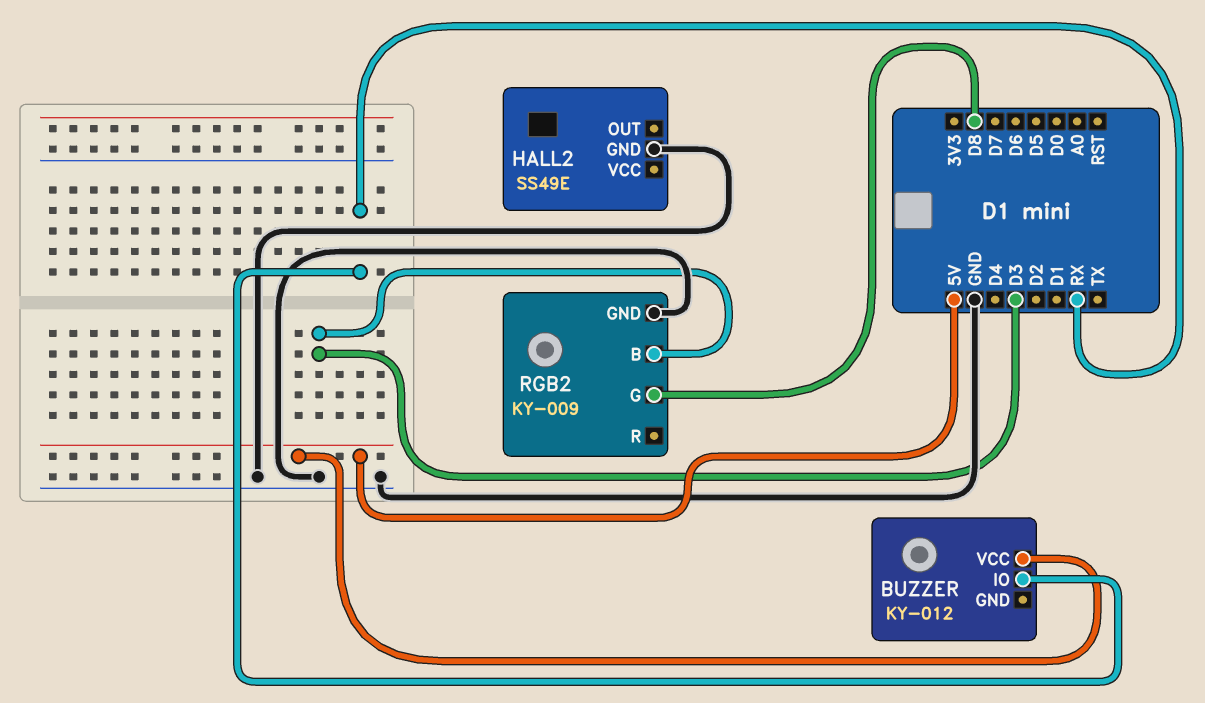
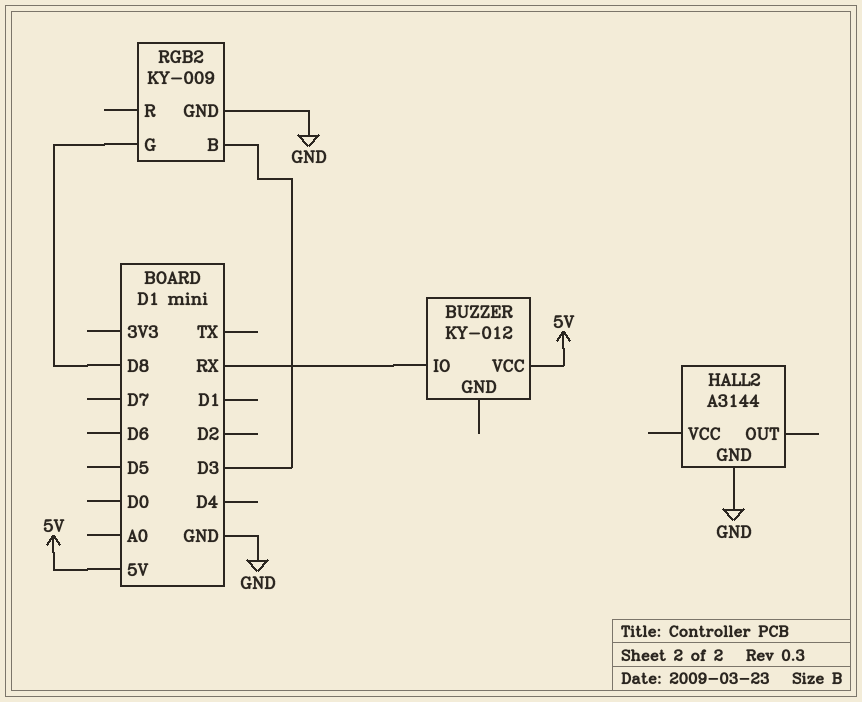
HALL2: SS49E -> A3144

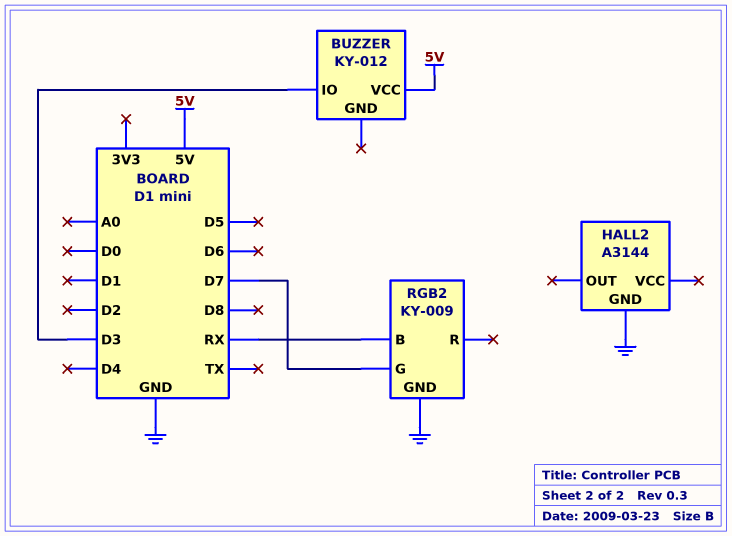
BUZZER pin IO: RX -> D3
RGB2 pin B: D3 -> RX
RGB2 pin G: D8 -> D7

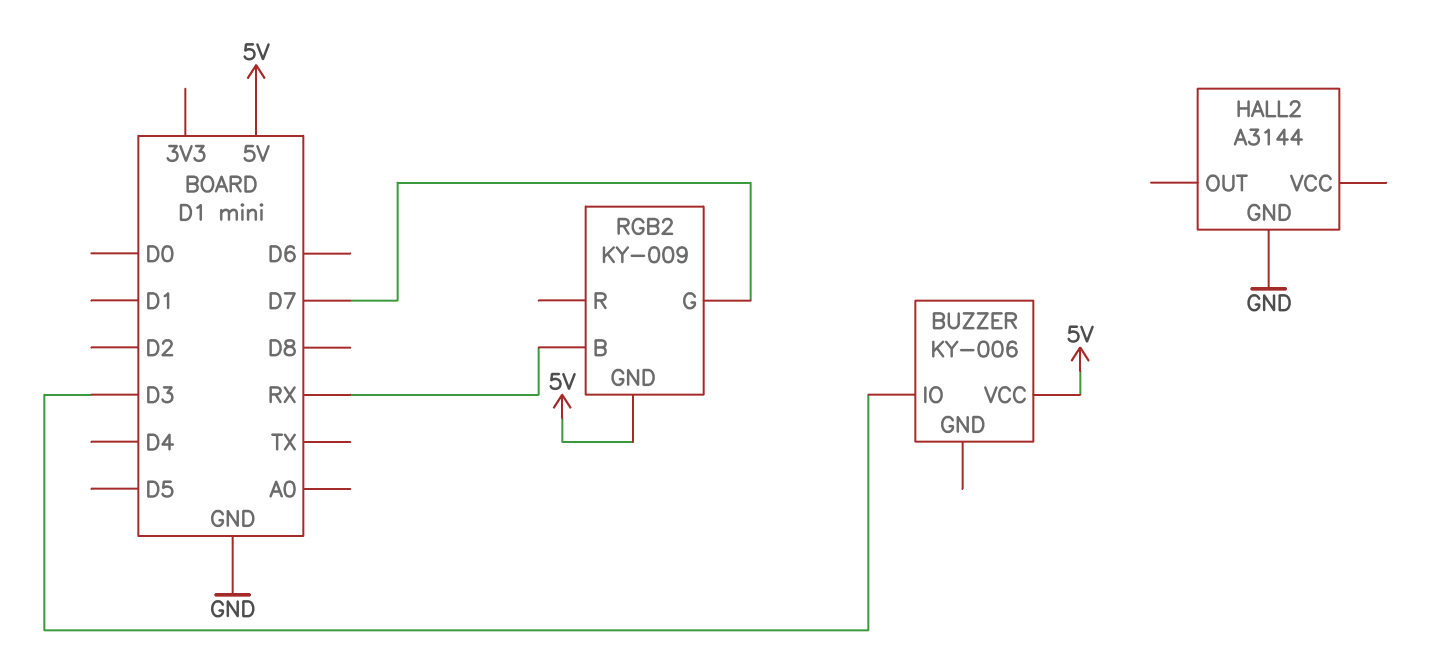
BUZZER: KY-012 -> KY-006
RGB2 pin GND: GND -> 5V

